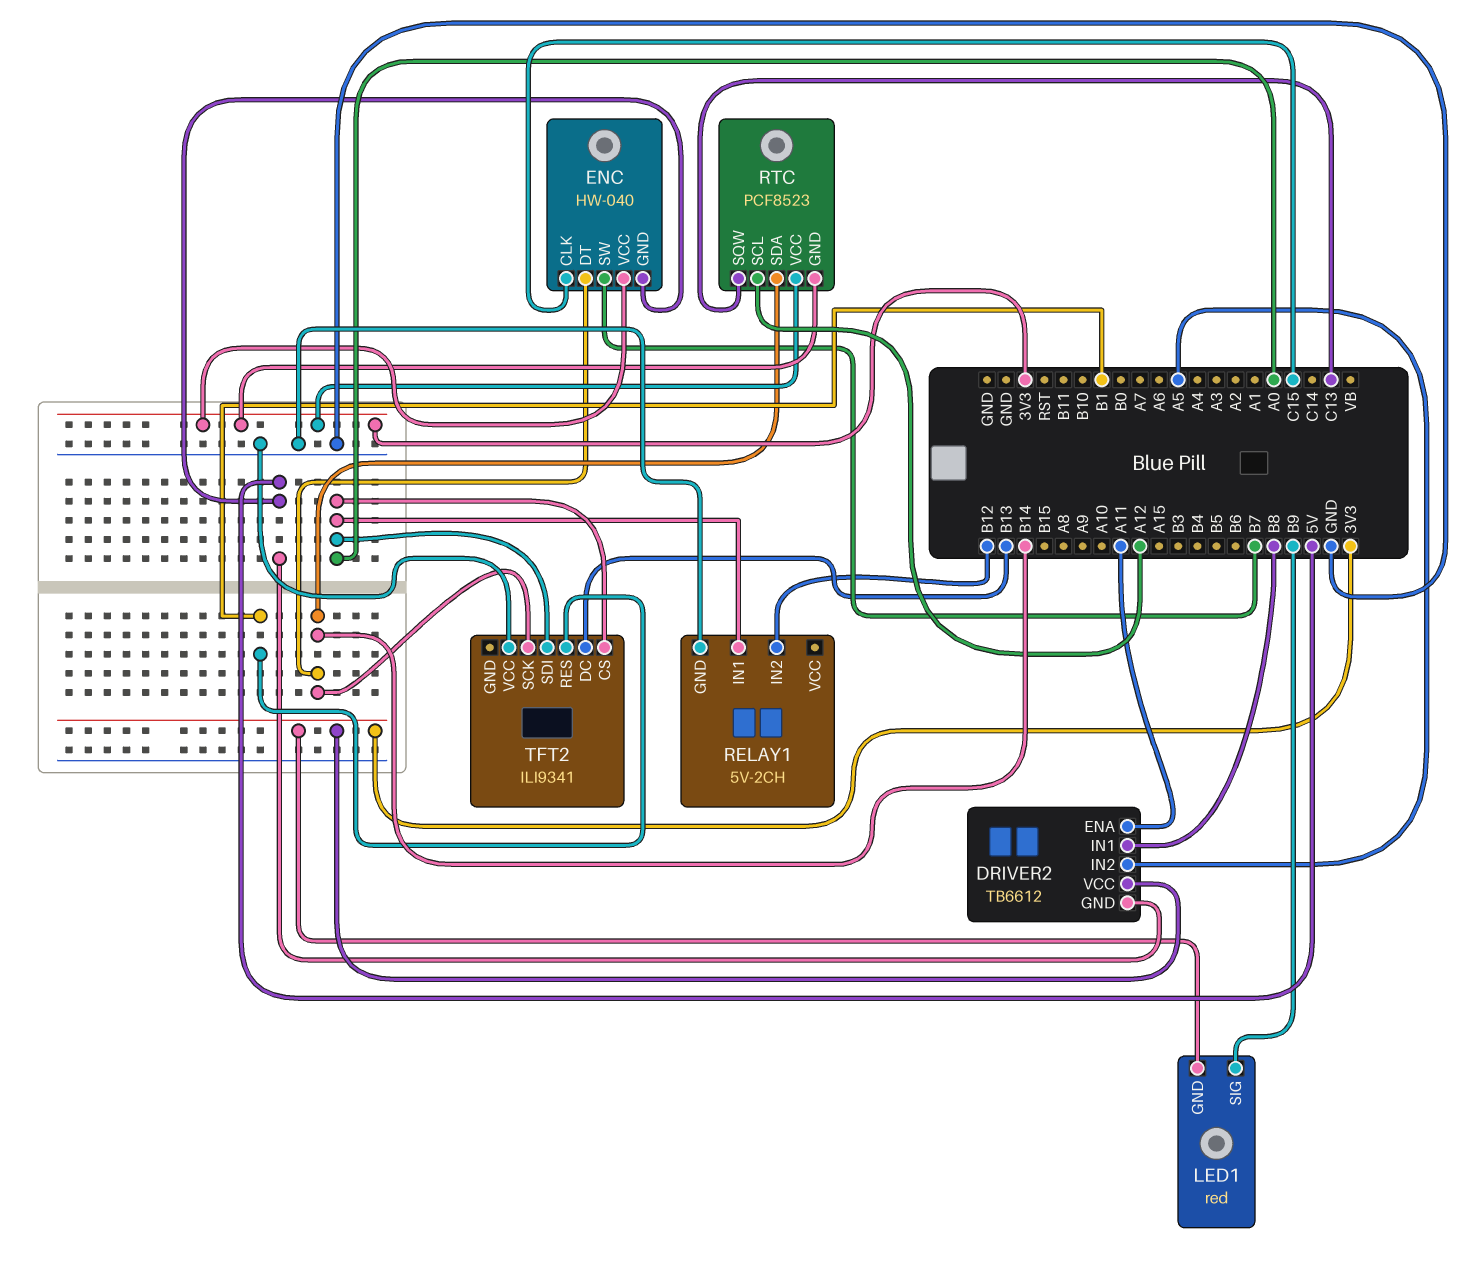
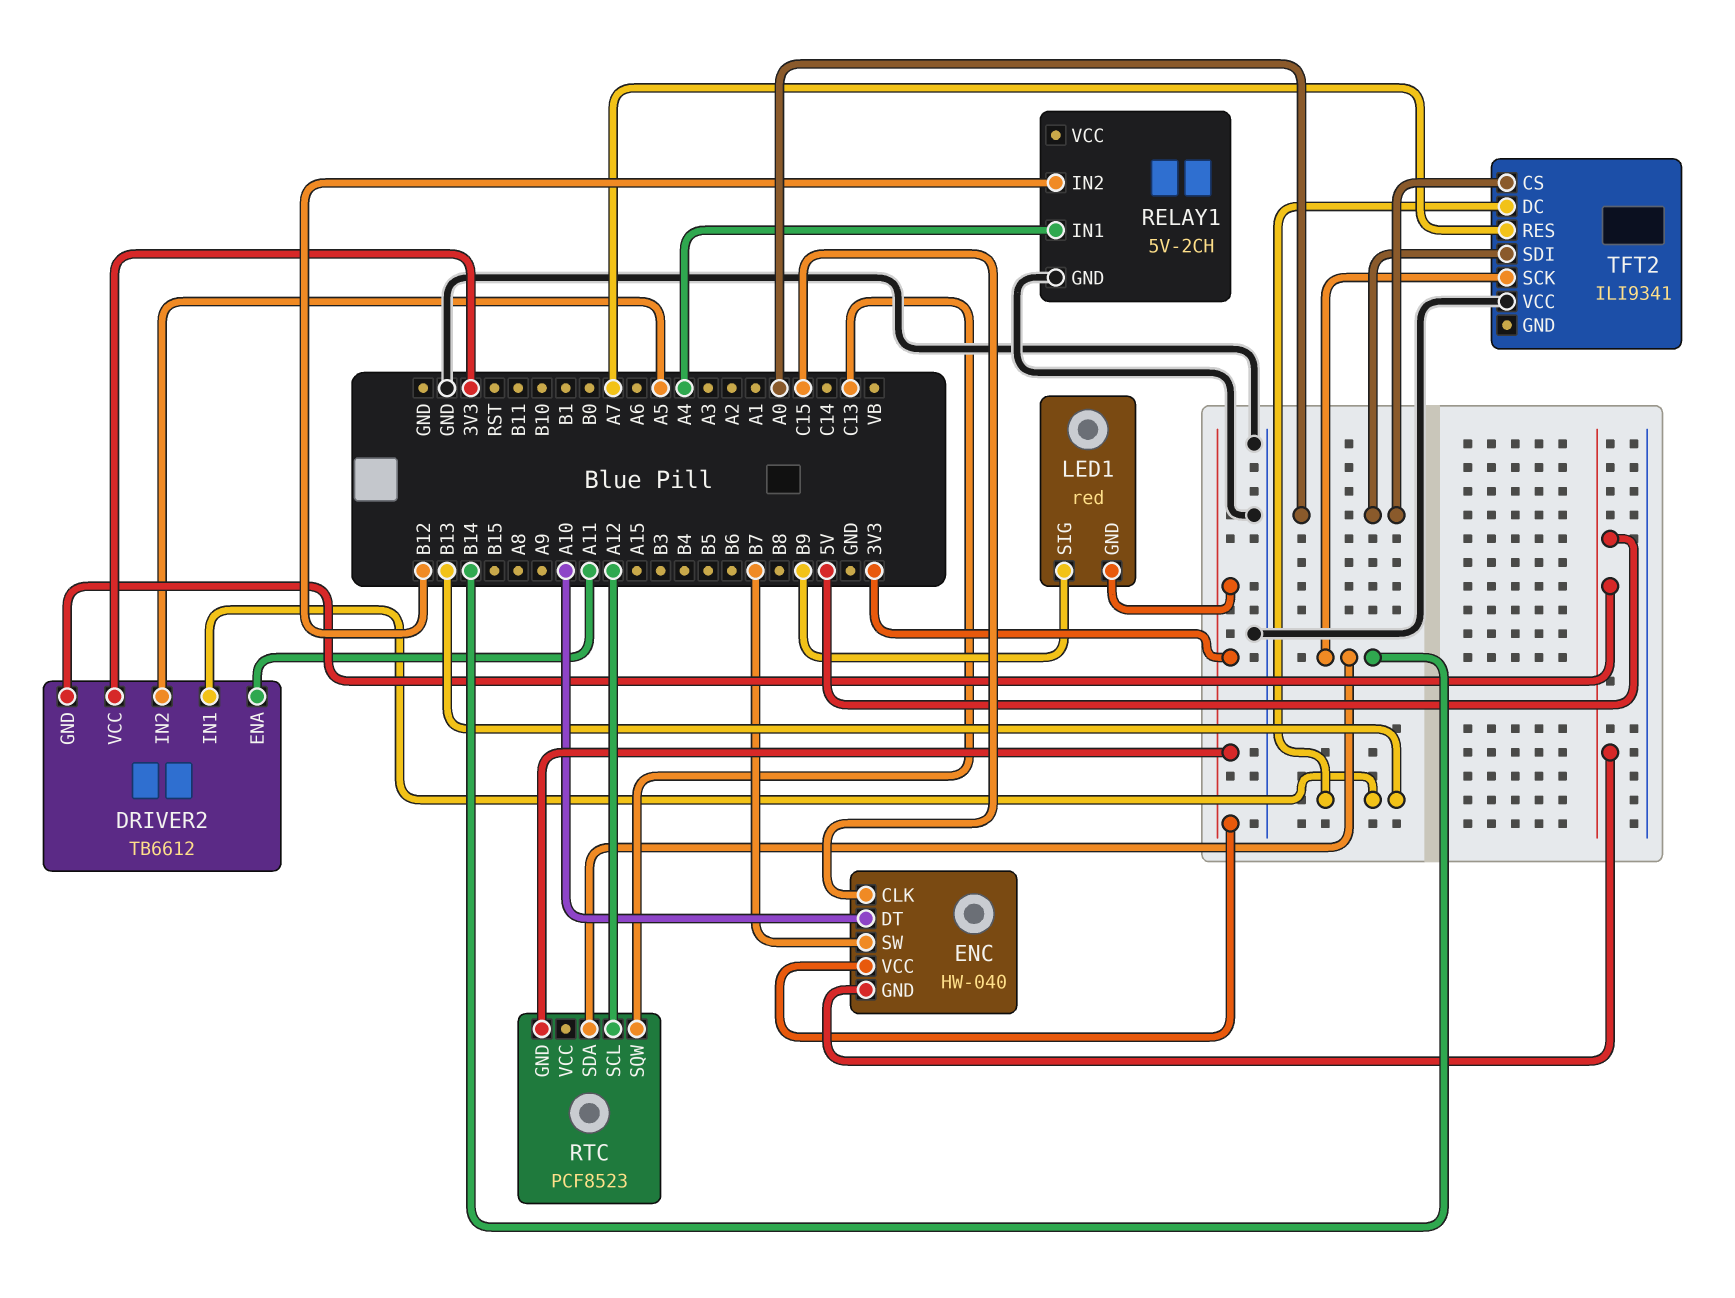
DRIVER2 pin IN1: B8 -> B13
ENC pin DT: B14 -> A10
RELAY1 pin IN1: A0 -> A4
RTC pin VCC: 3V3 -> none
TFT2 pin RES: B1 -> A7

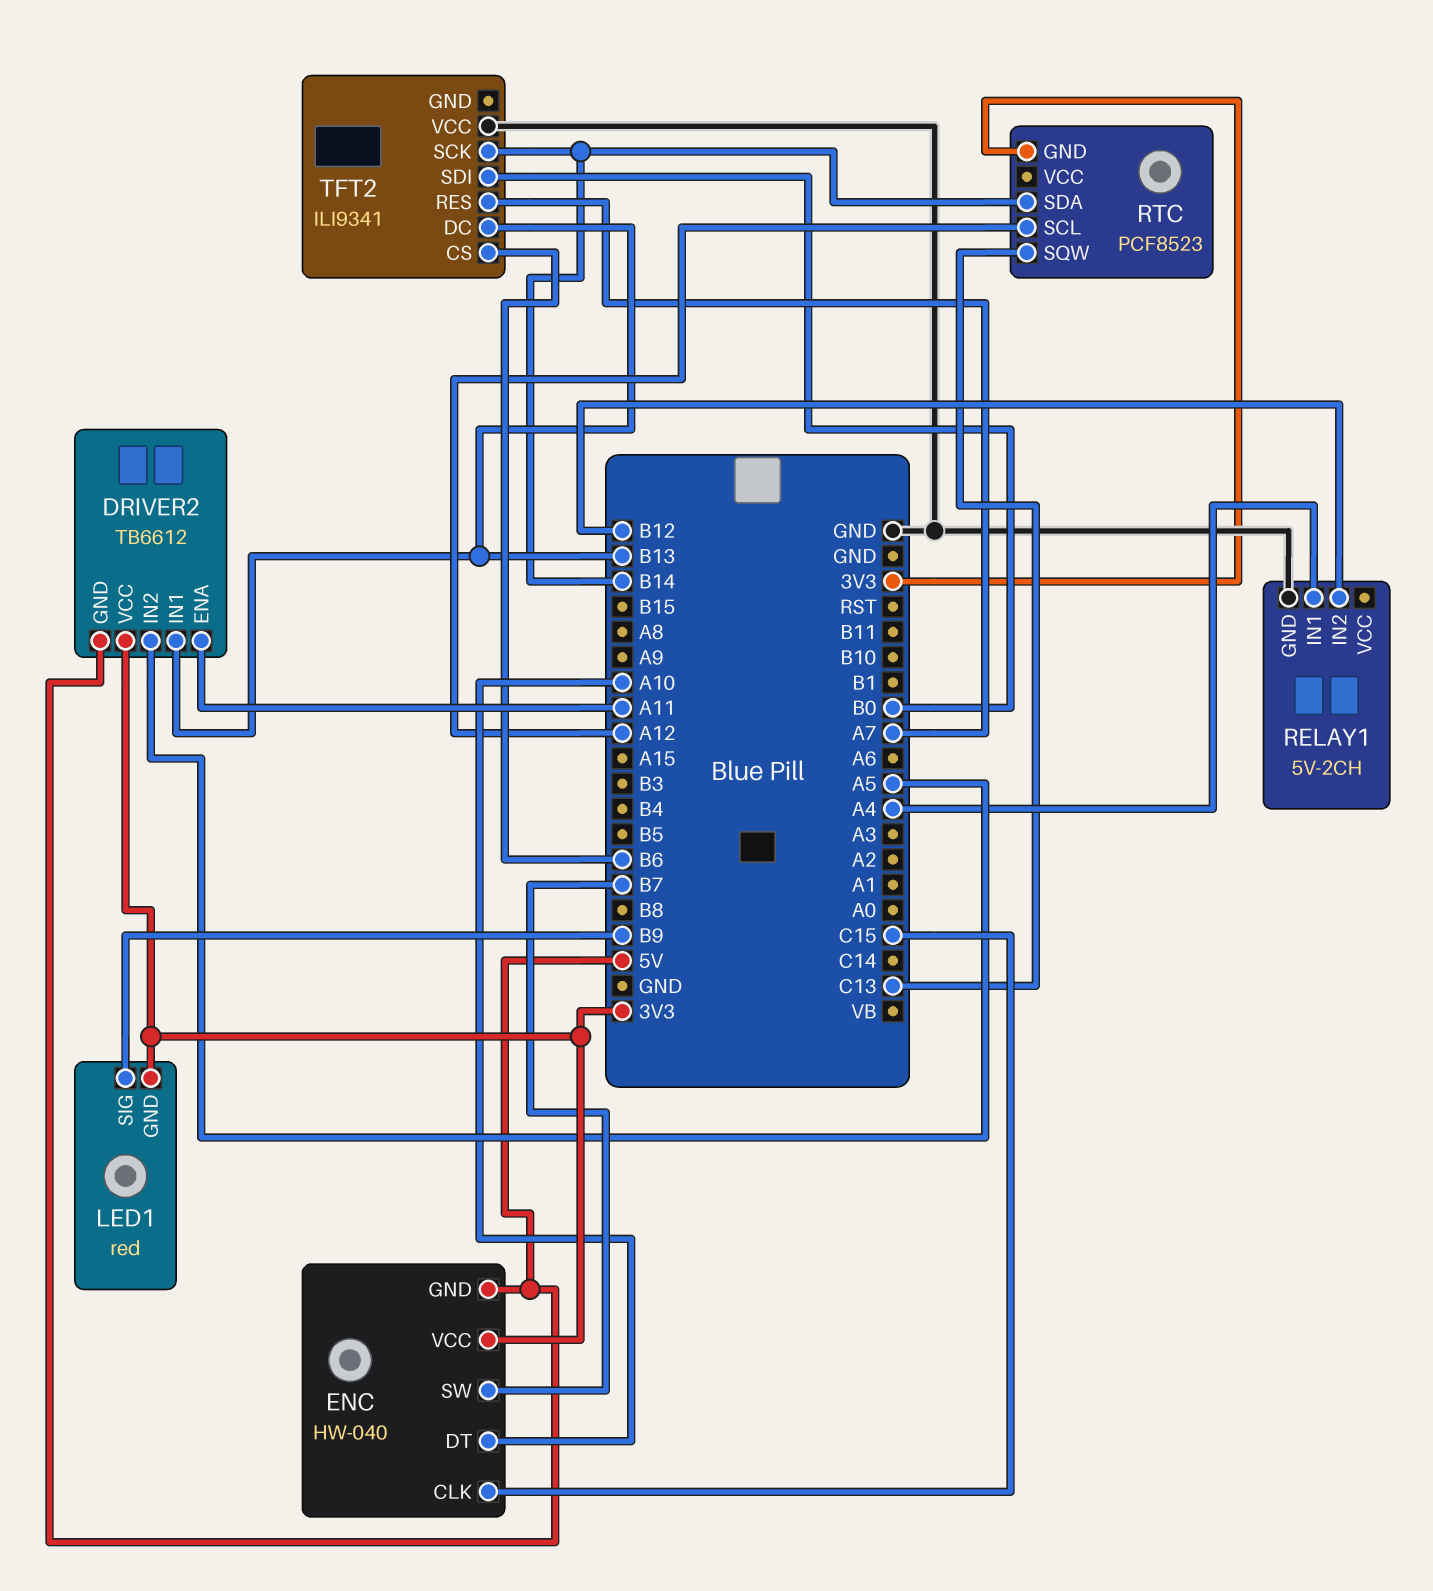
TFT2 pin CS: A0 -> B6
TFT2 pin SDI: A0 -> B0

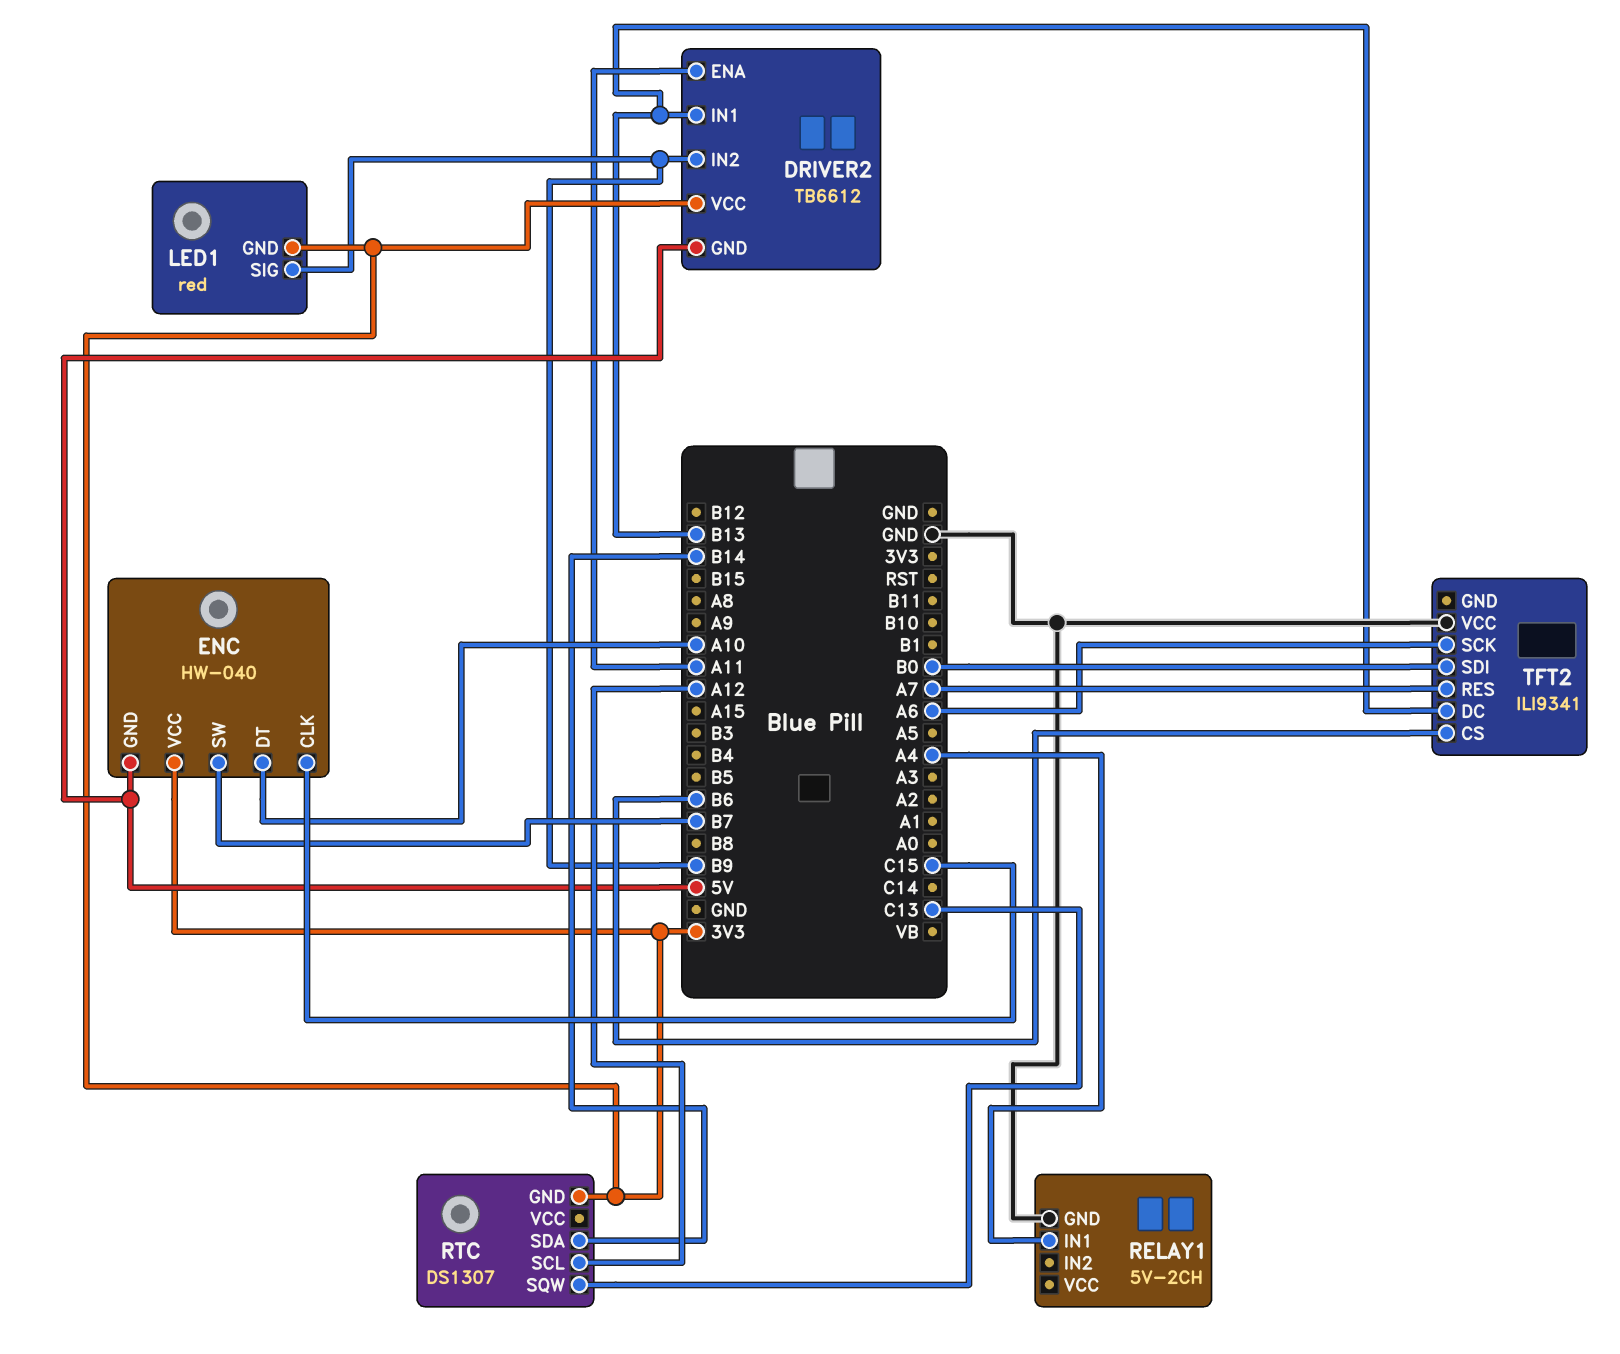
DRIVER2 pin IN2: A5 -> B9
RELAY1 pin IN2: B12 -> none
RTC: PCF8523 -> DS1307
TFT2 pin SCK: B14 -> A6

